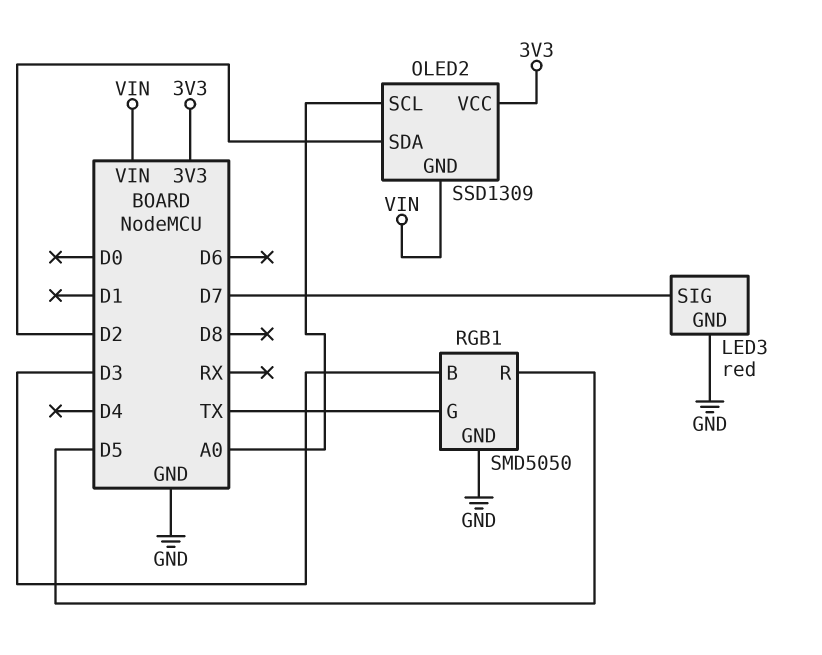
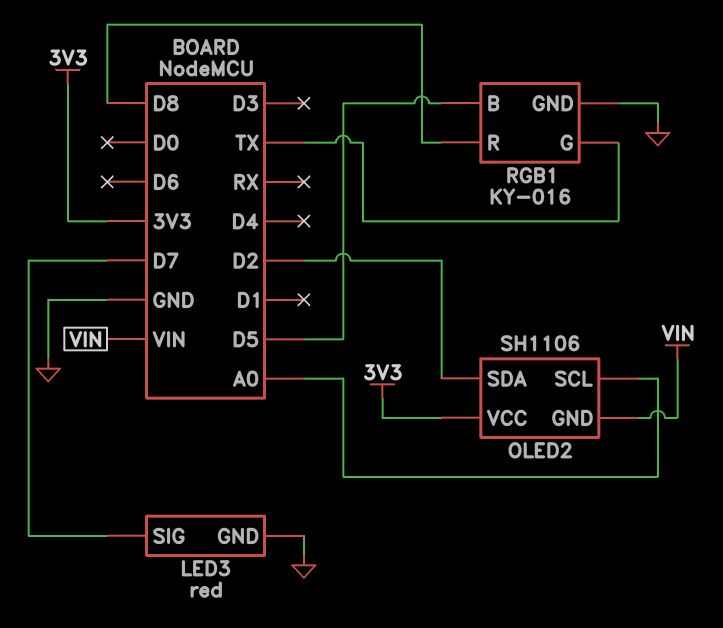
OLED2: SSD1309 -> SH1106
RGB1: SMD5050 -> KY-016
RGB1 pin B: D3 -> D5
RGB1 pin R: D5 -> D8

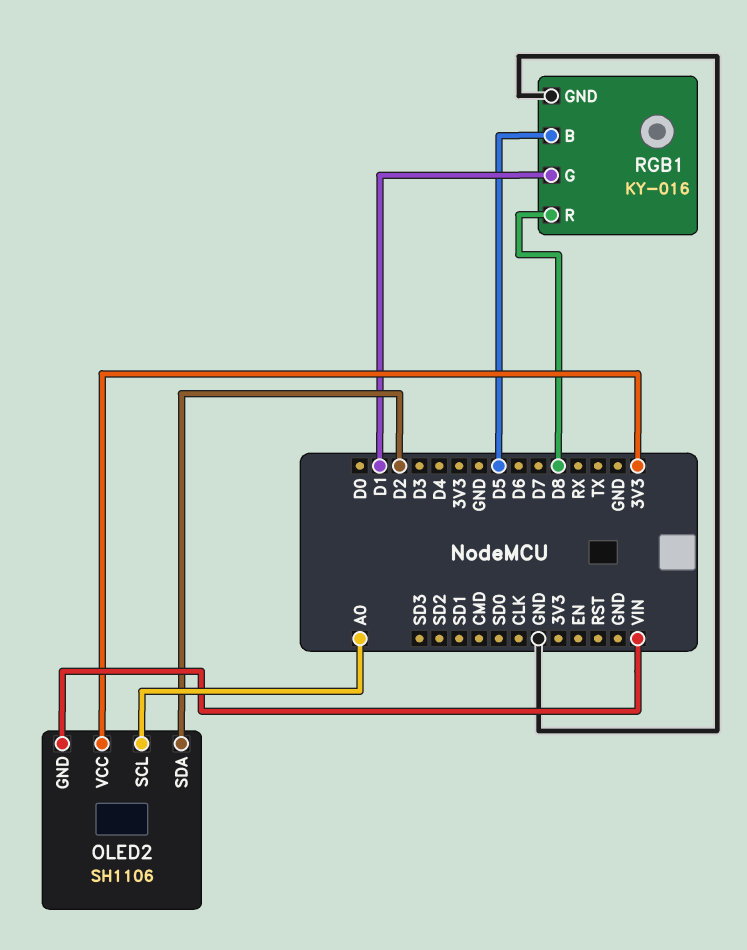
LED3: red -> none
LED3 pin GND: GND -> none
LED3 pin SIG: D7 -> none
RGB1 pin G: TX -> D1

